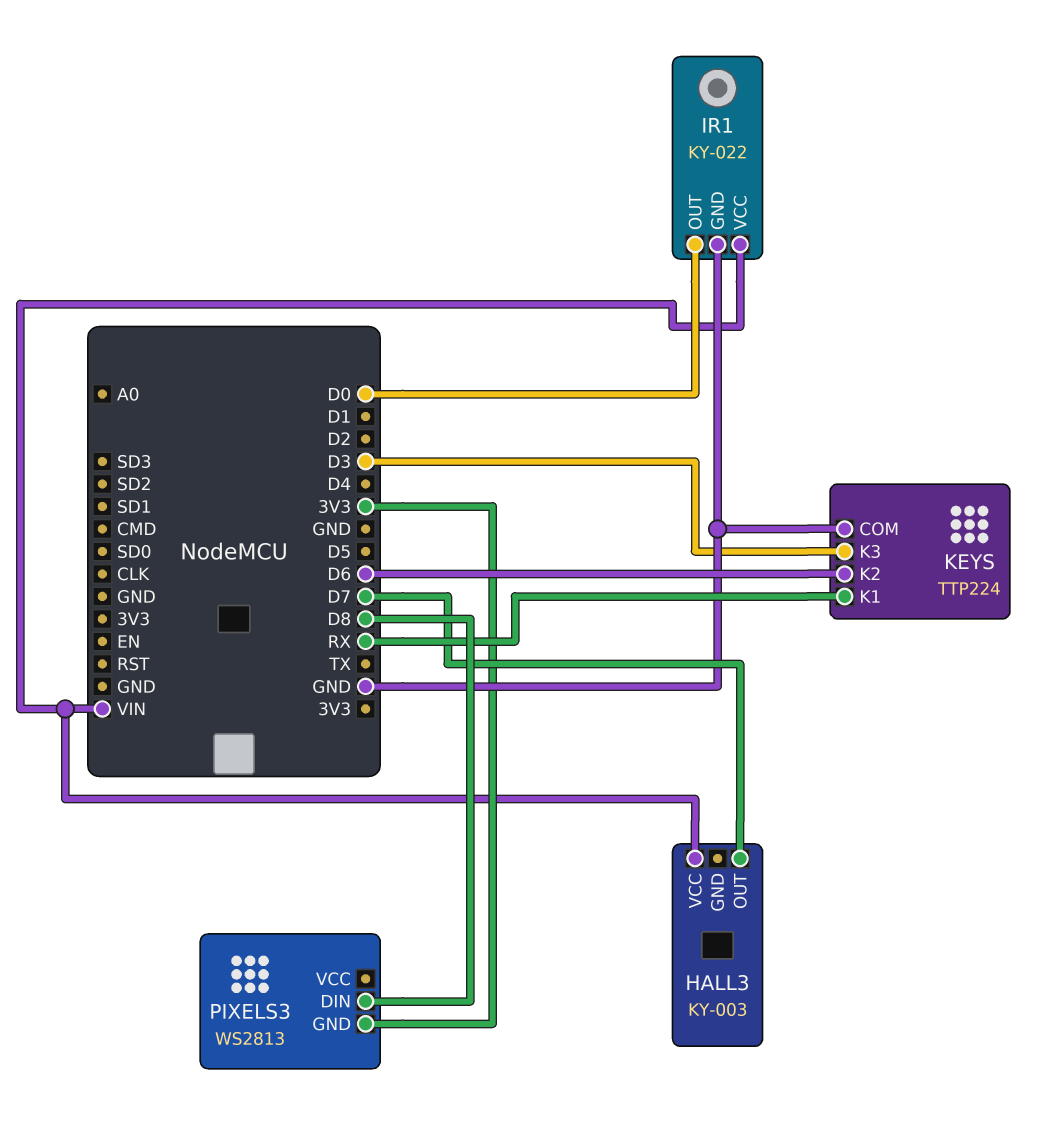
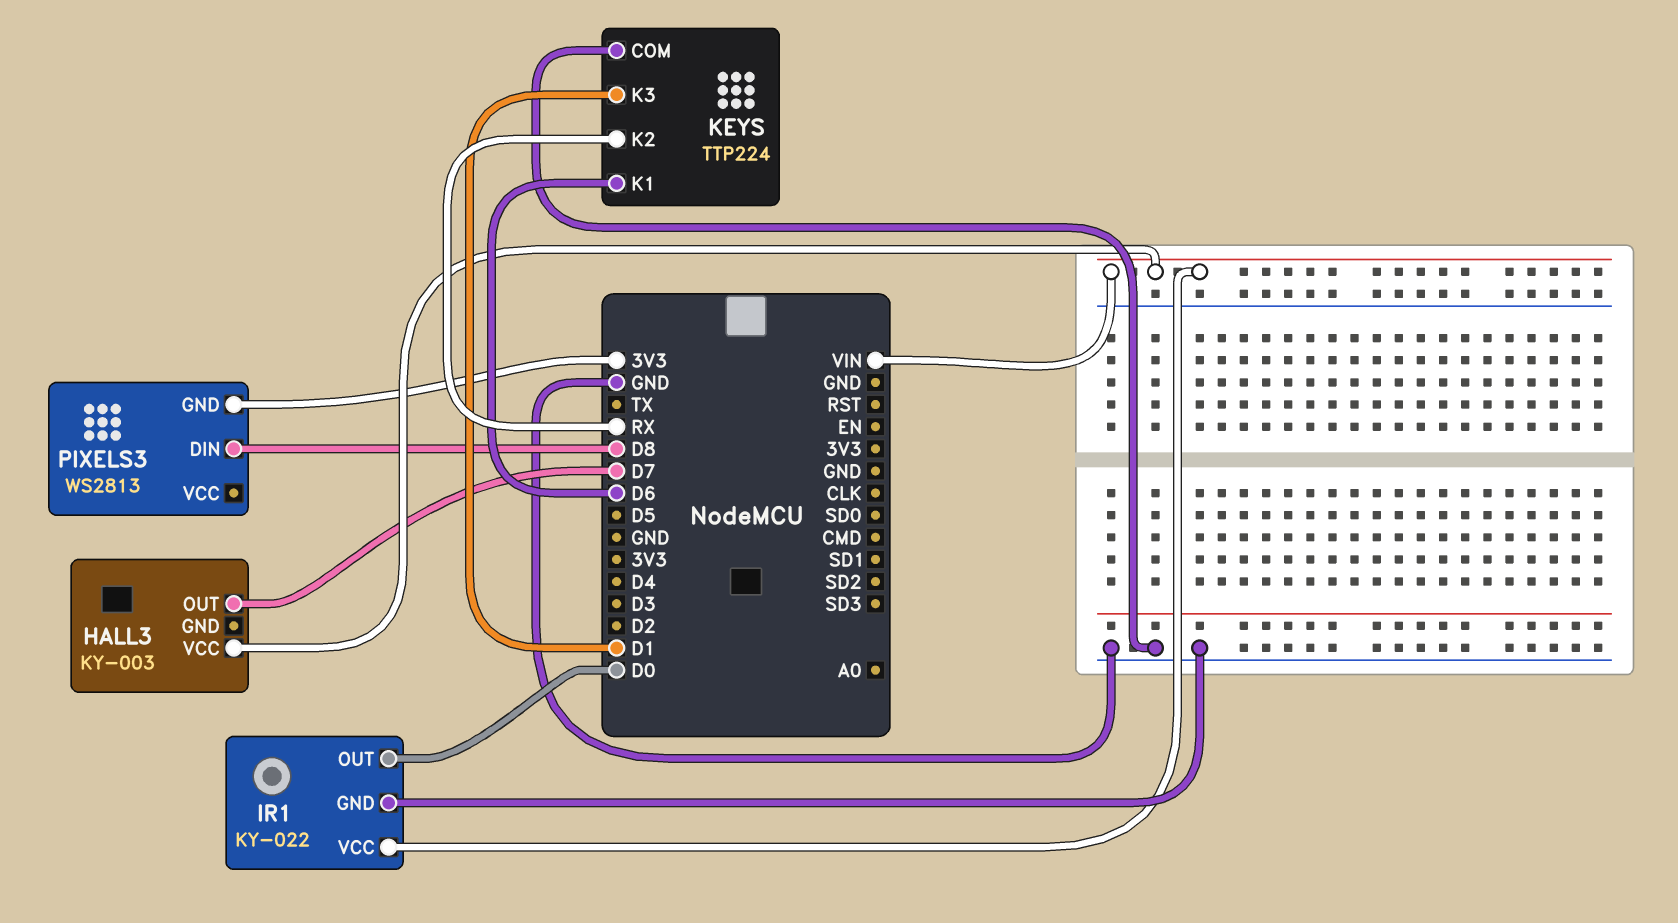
KEYS pin K1: RX -> D6
KEYS pin K2: D6 -> RX
KEYS pin K3: D3 -> D1

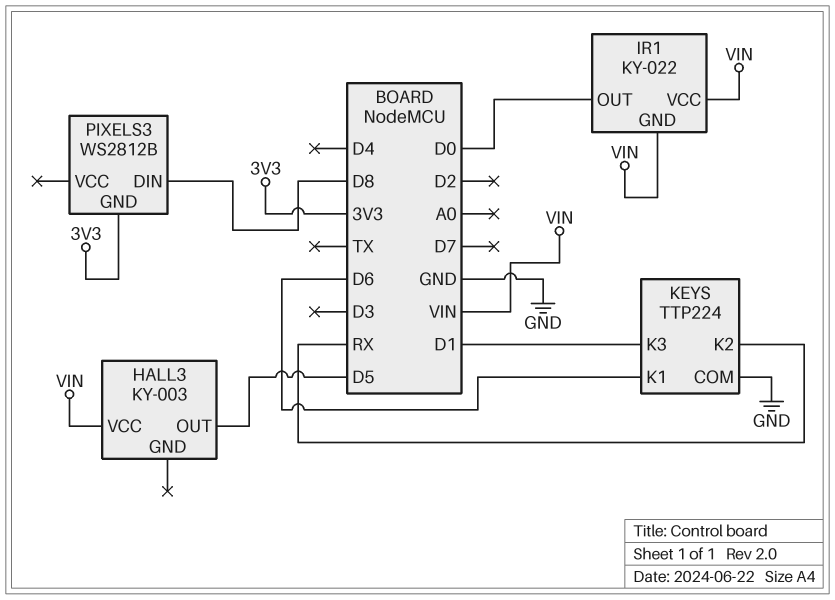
HALL3 pin OUT: D7 -> D5
IR1 pin GND: GND -> VIN
PIXELS3: WS2813 -> WS2812B

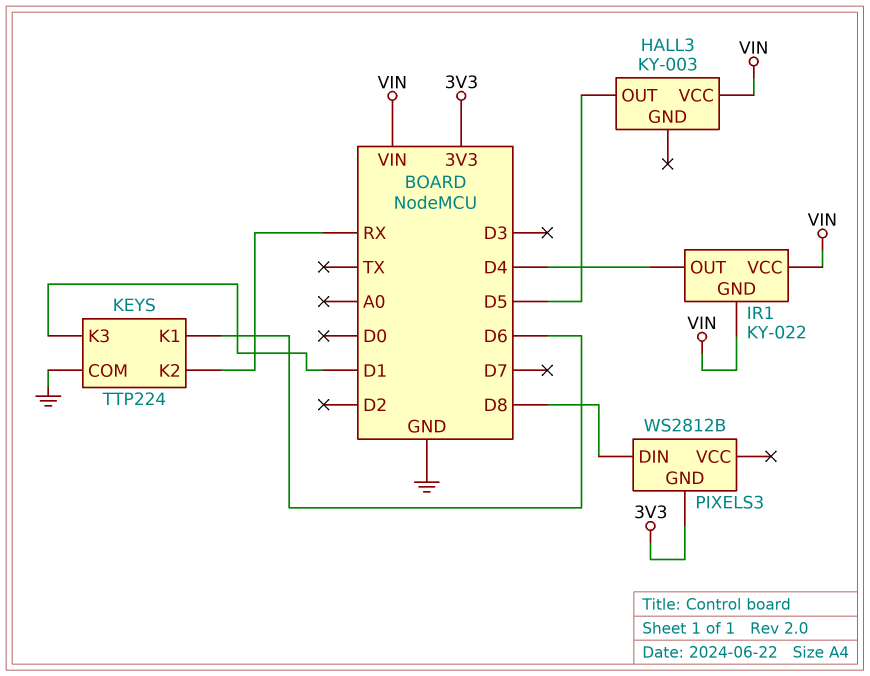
IR1 pin OUT: D0 -> D4

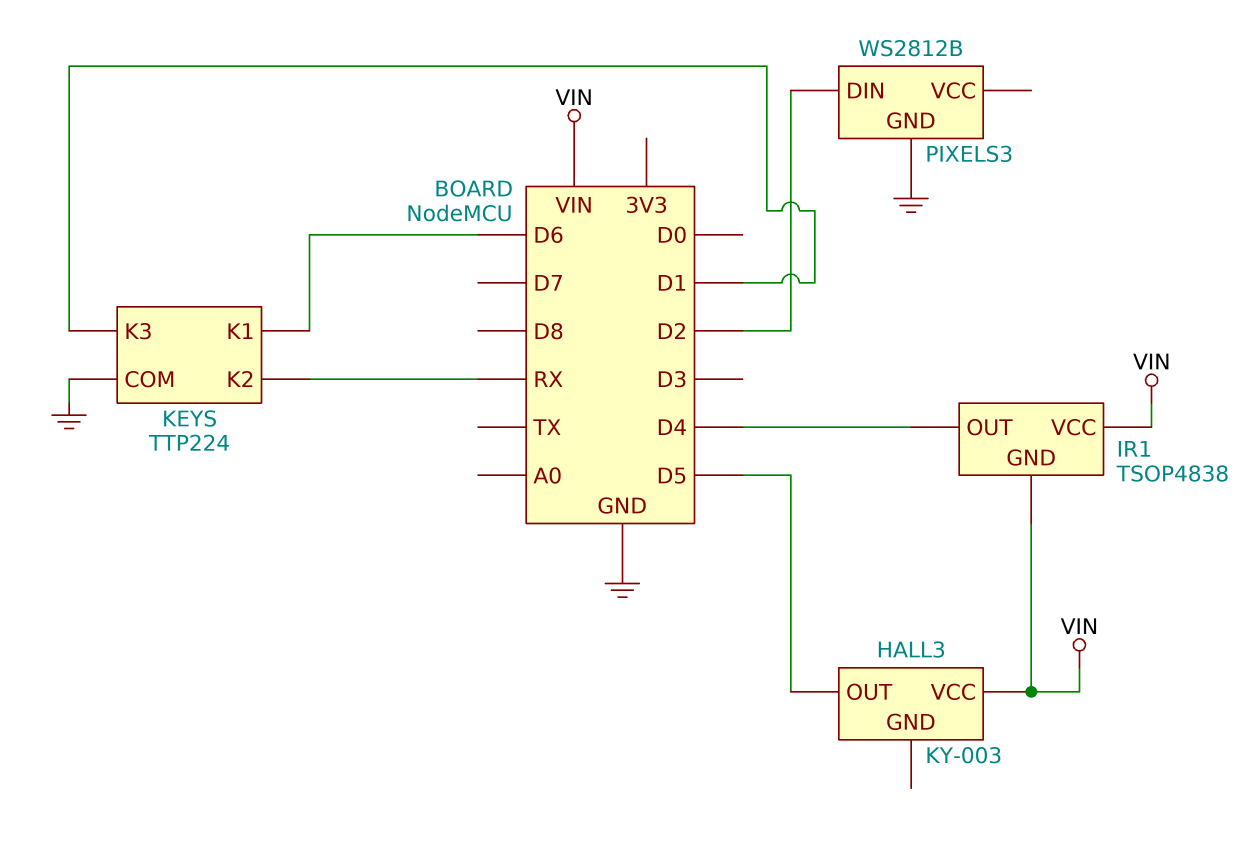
IR1: KY-022 -> TSOP4838
PIXELS3 pin DIN: D8 -> D2
PIXELS3 pin GND: 3V3 -> GND

